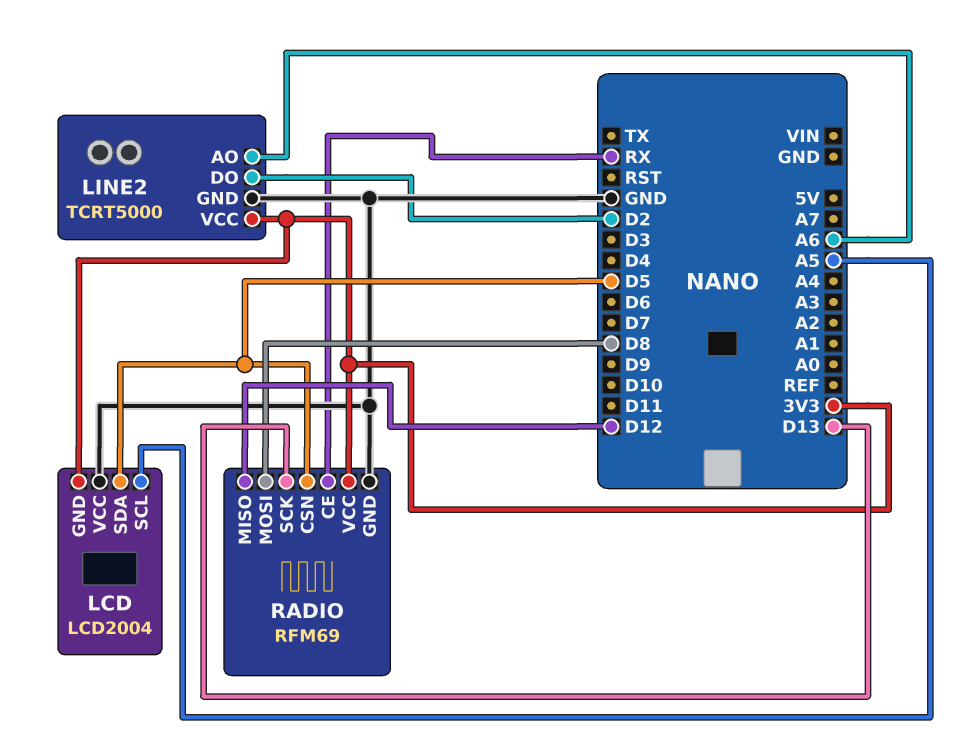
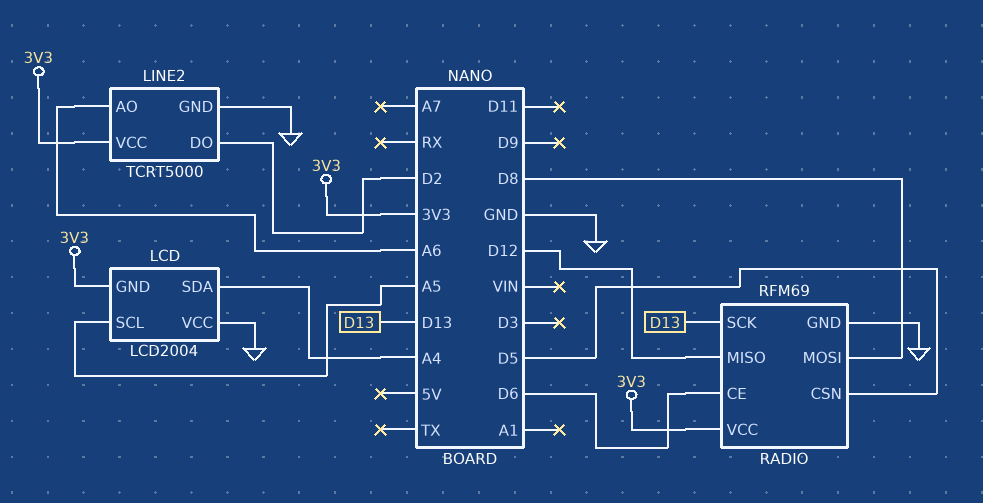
LCD pin SDA: D5 -> A4
RADIO pin CE: RX -> D6

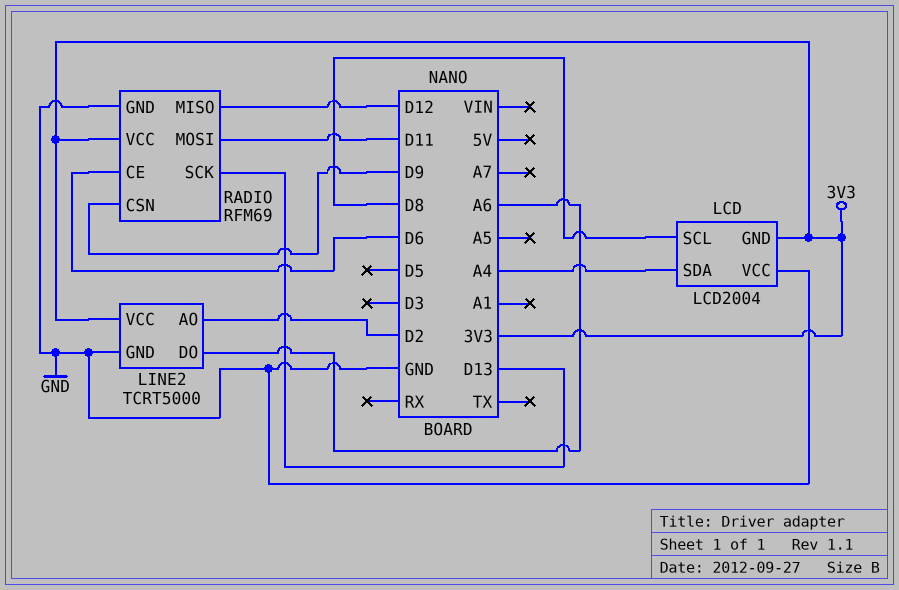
LCD pin SCL: A5 -> D8
LINE2 pin AO: A6 -> D2
LINE2 pin DO: D2 -> A6
RADIO pin CSN: D5 -> D9
RADIO pin MOSI: D8 -> D11

